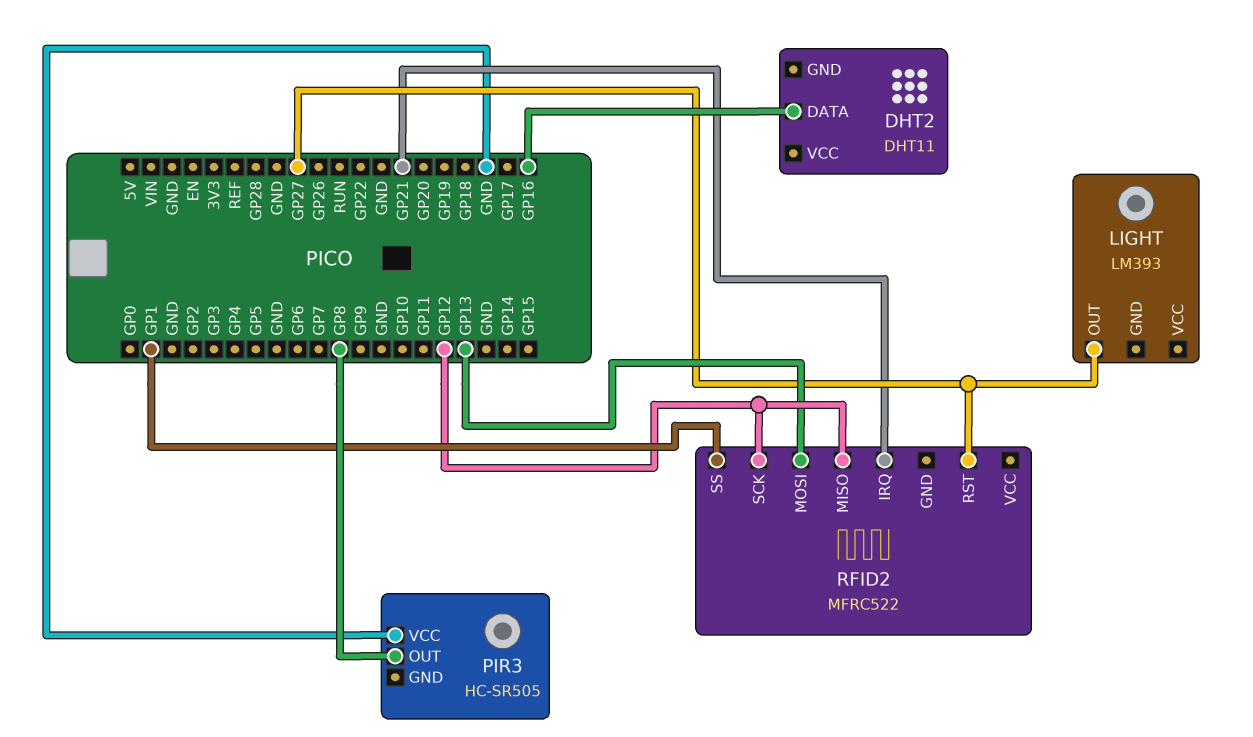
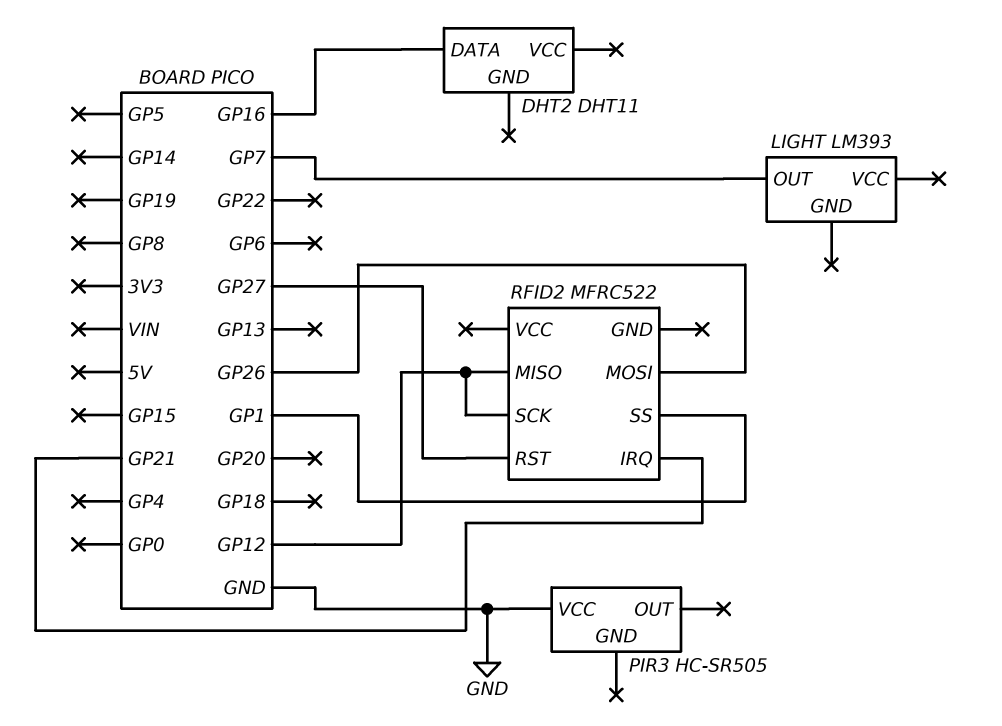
LIGHT pin OUT: GP27 -> GP7
PIR3 pin OUT: GP8 -> none
RFID2 pin MOSI: GP13 -> GP26

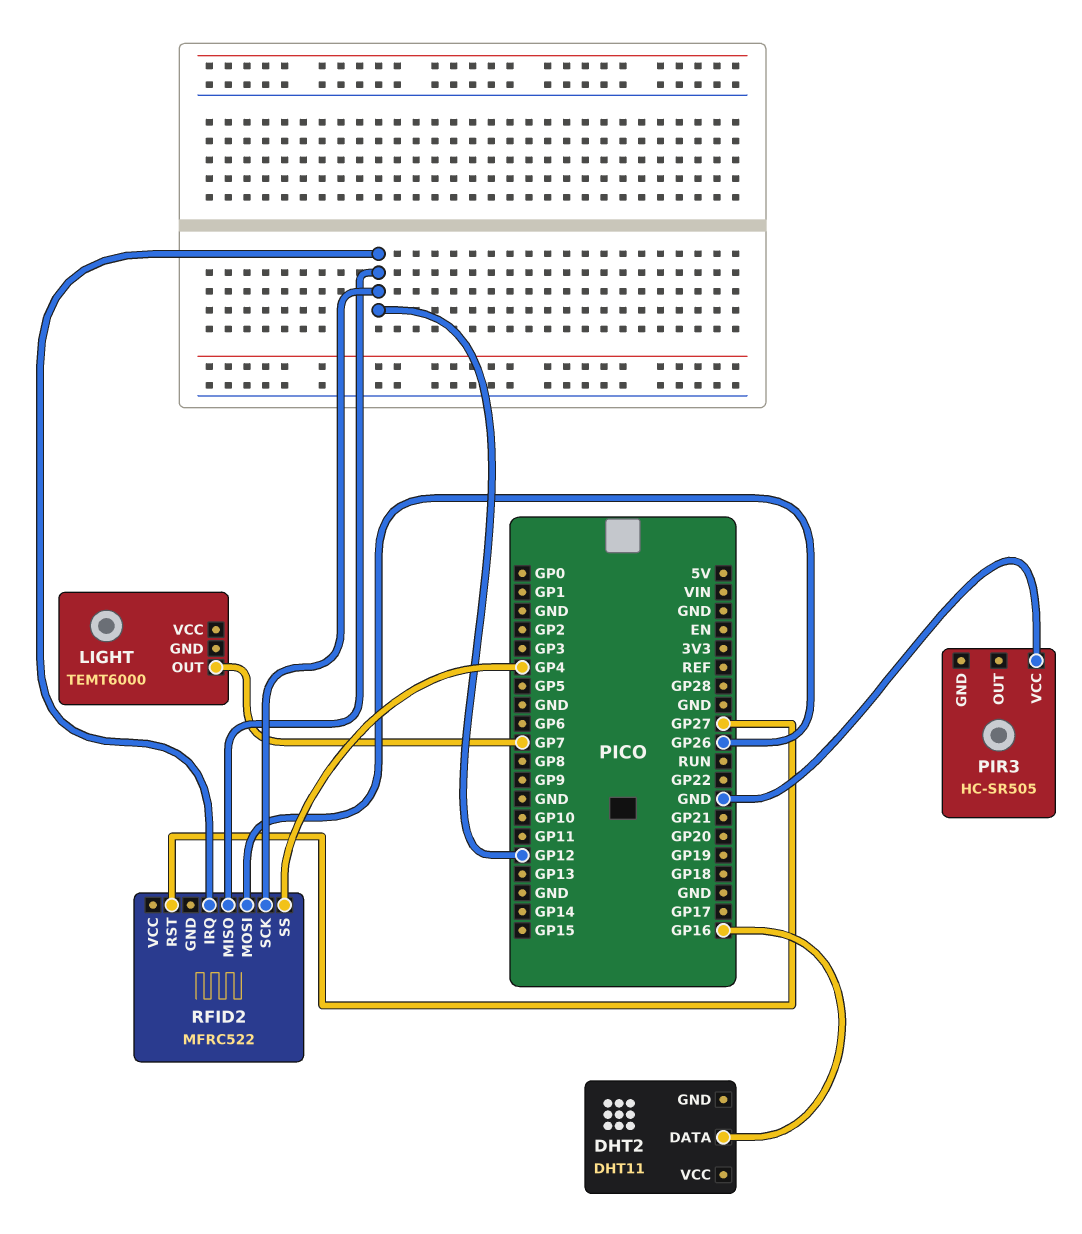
LIGHT: LM393 -> TEMT6000
RFID2 pin IRQ: GP21 -> GP12
RFID2 pin SS: GP1 -> GP4

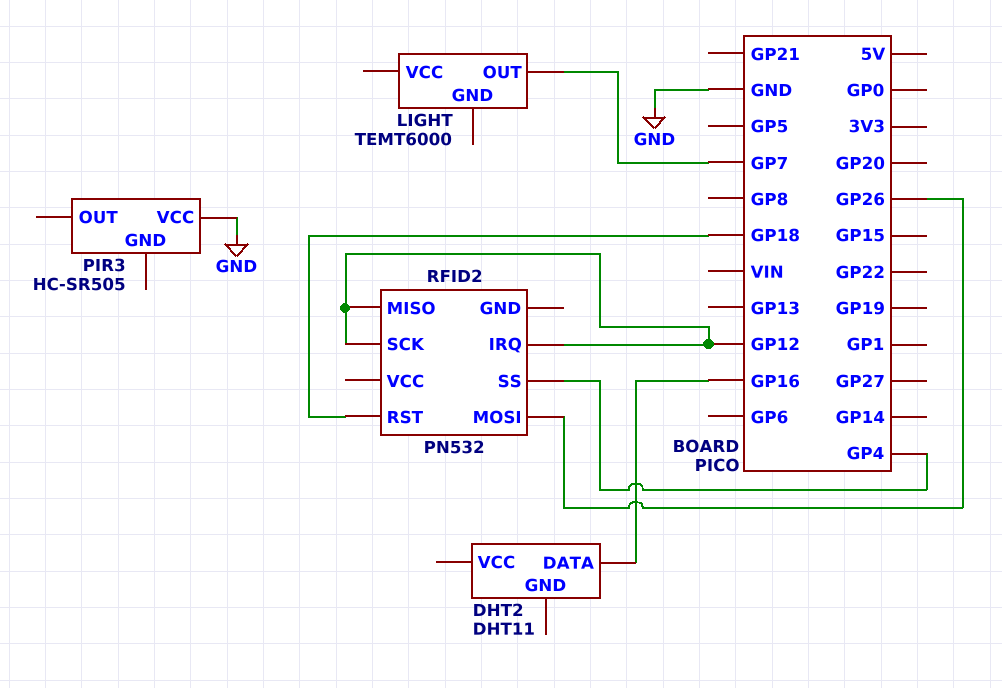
RFID2: MFRC522 -> PN532
RFID2 pin RST: GP27 -> GP18

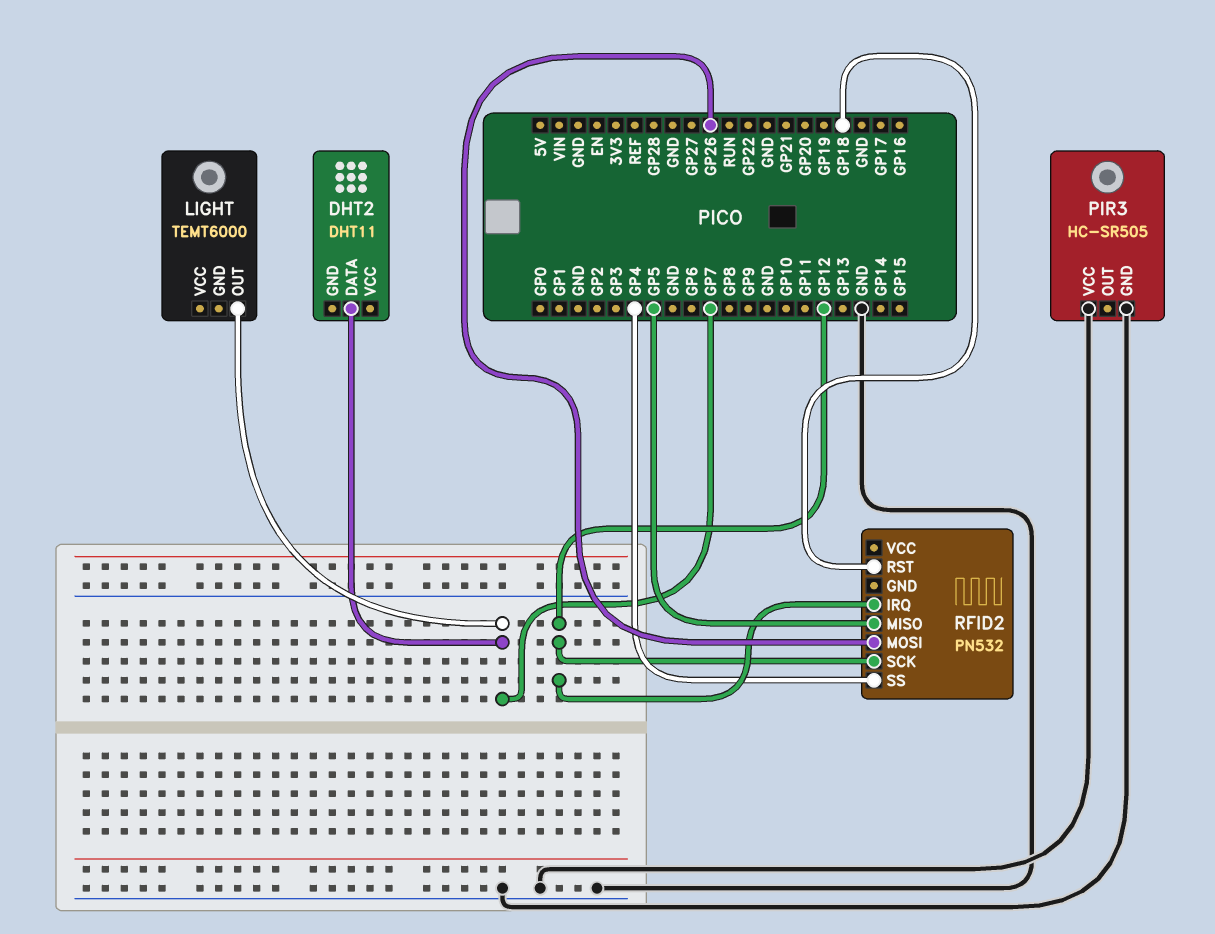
DHT2 pin DATA: GP16 -> GP7
PIR3 pin GND: none -> GND
RFID2 pin MISO: GP12 -> GP5

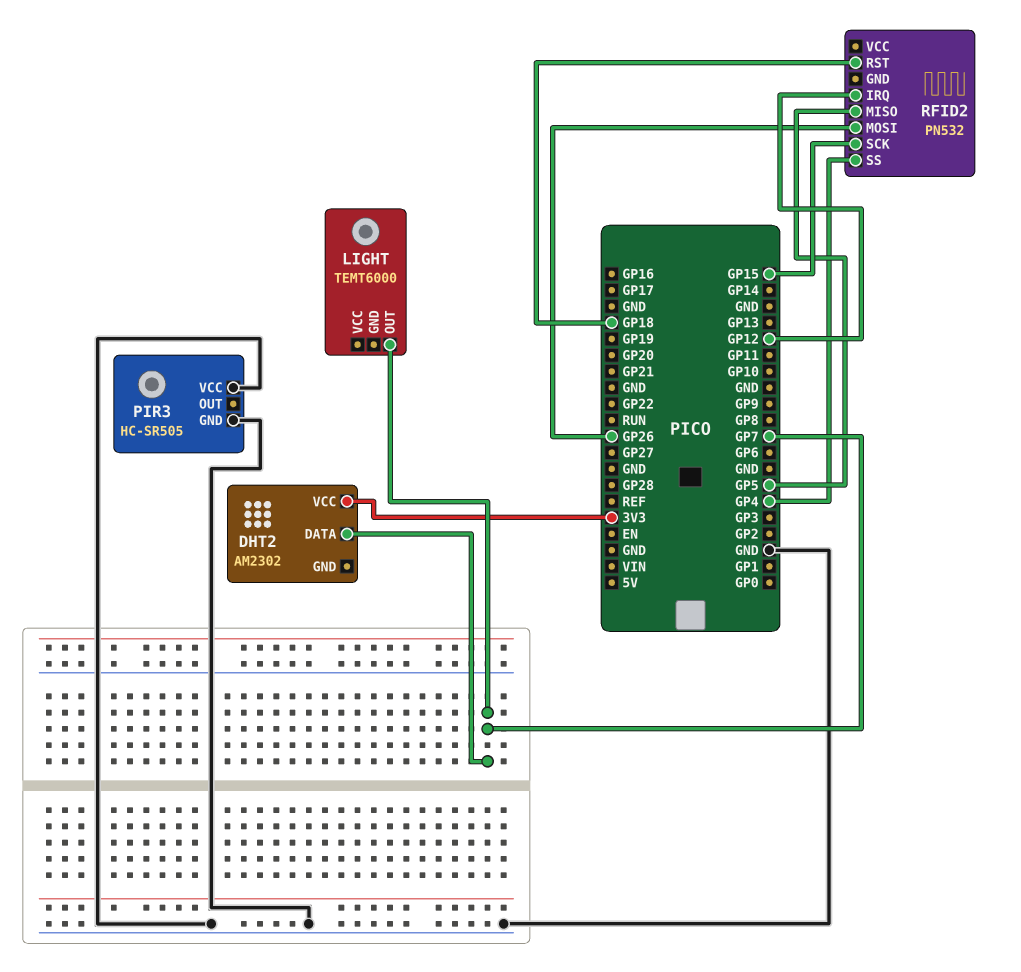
DHT2: DHT11 -> AM2302
DHT2 pin VCC: none -> 3V3
RFID2 pin SCK: GP12 -> GP15

